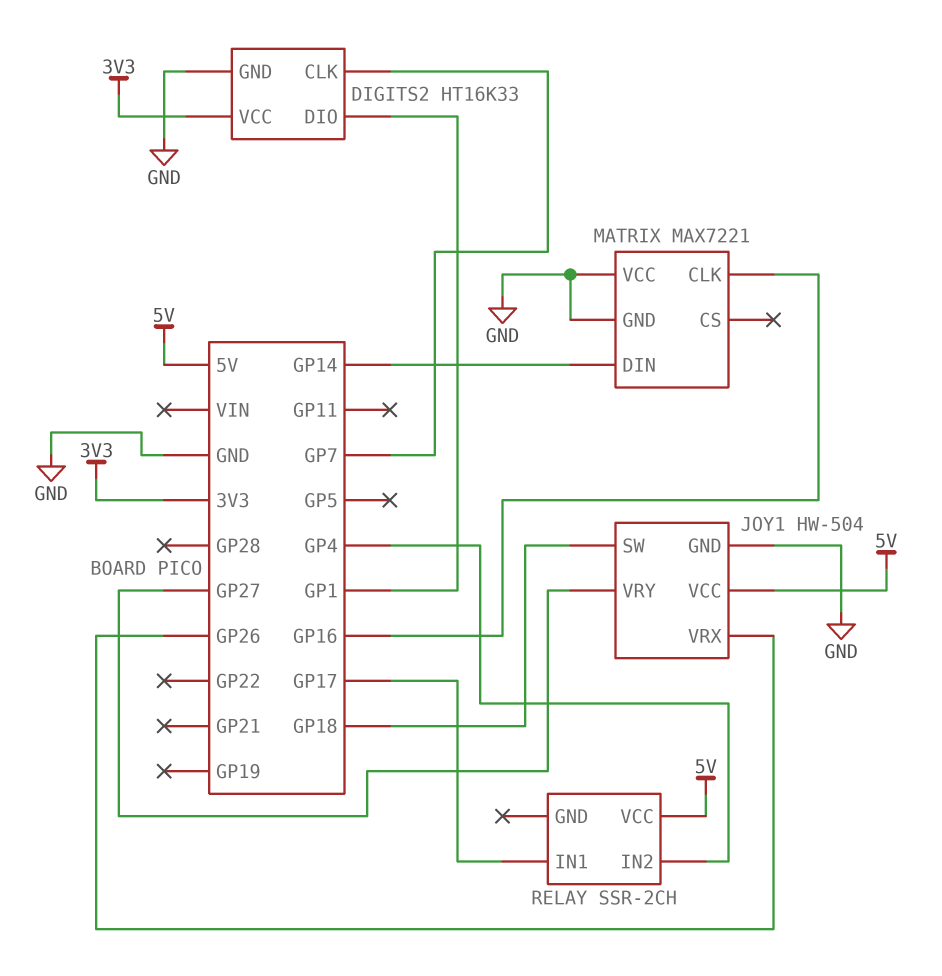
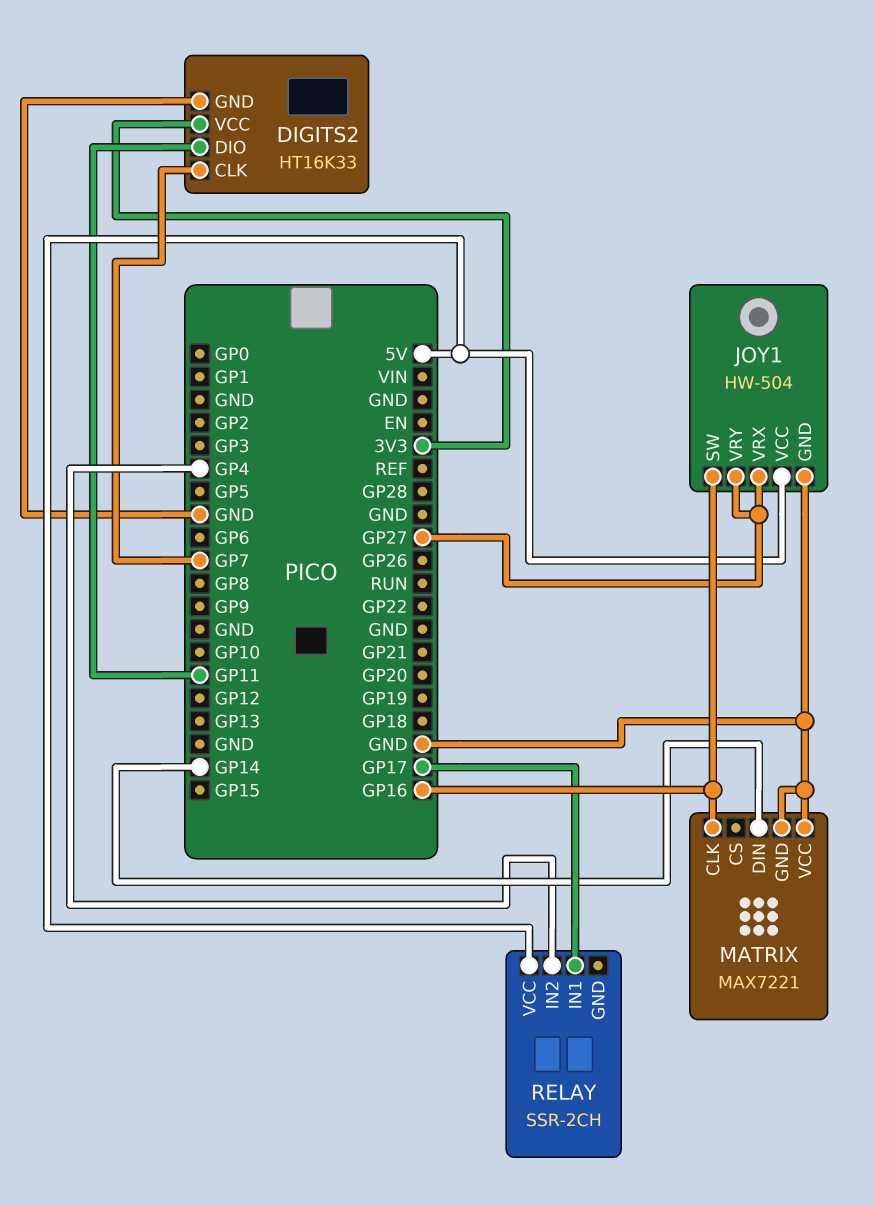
DIGITS2 pin DIO: GP1 -> GP11
JOY1 pin SW: GP18 -> GP16
JOY1 pin VRX: GP26 -> GP27

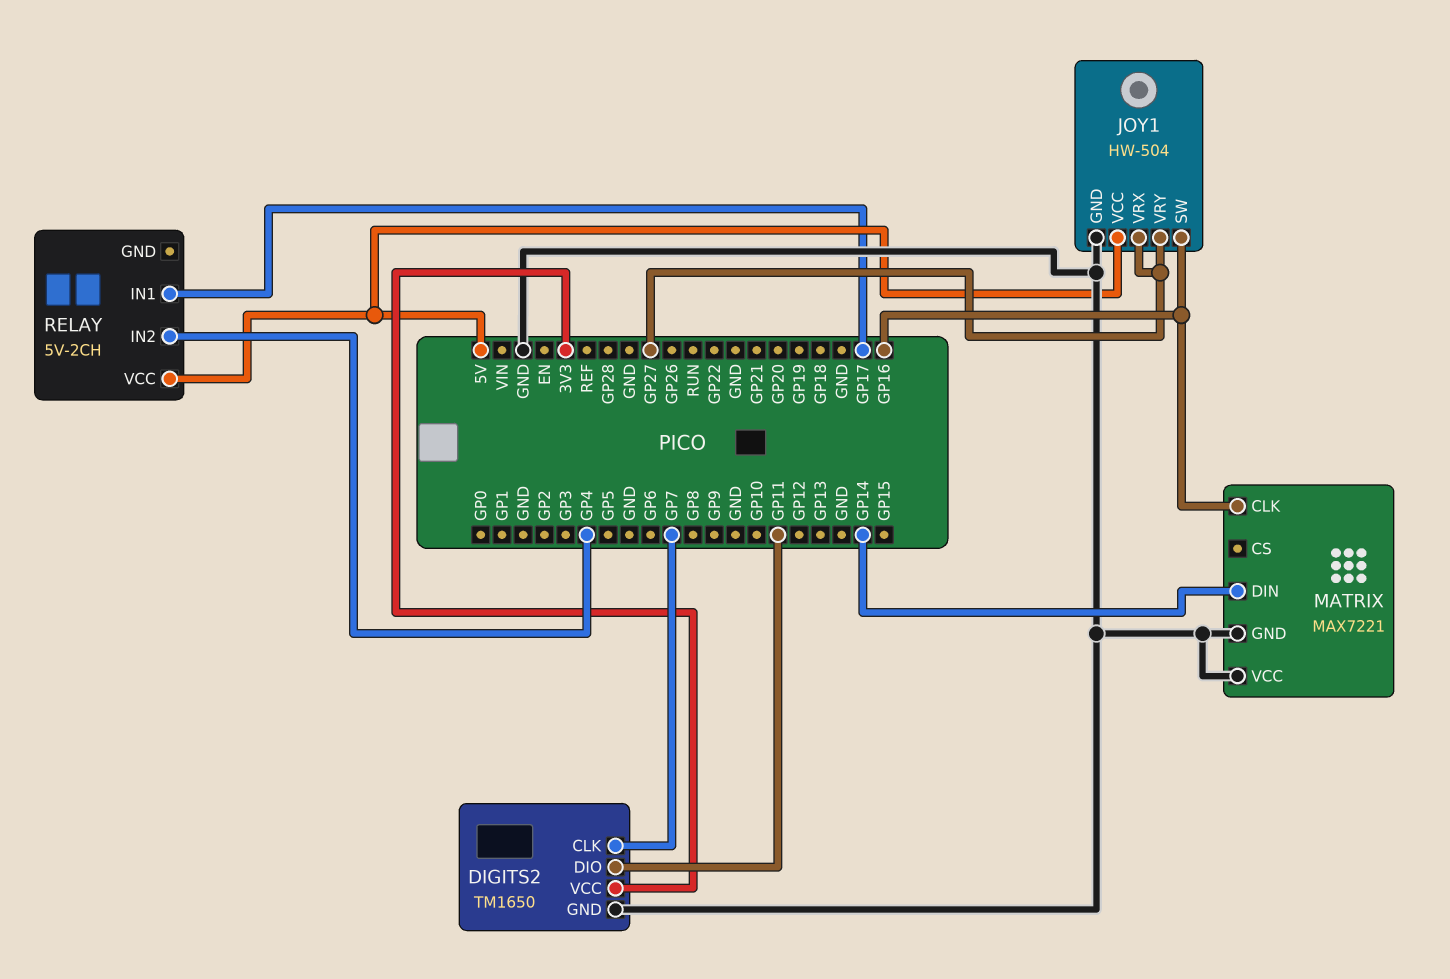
DIGITS2: HT16K33 -> TM1650
RELAY: SSR-2CH -> 5V-2CH

